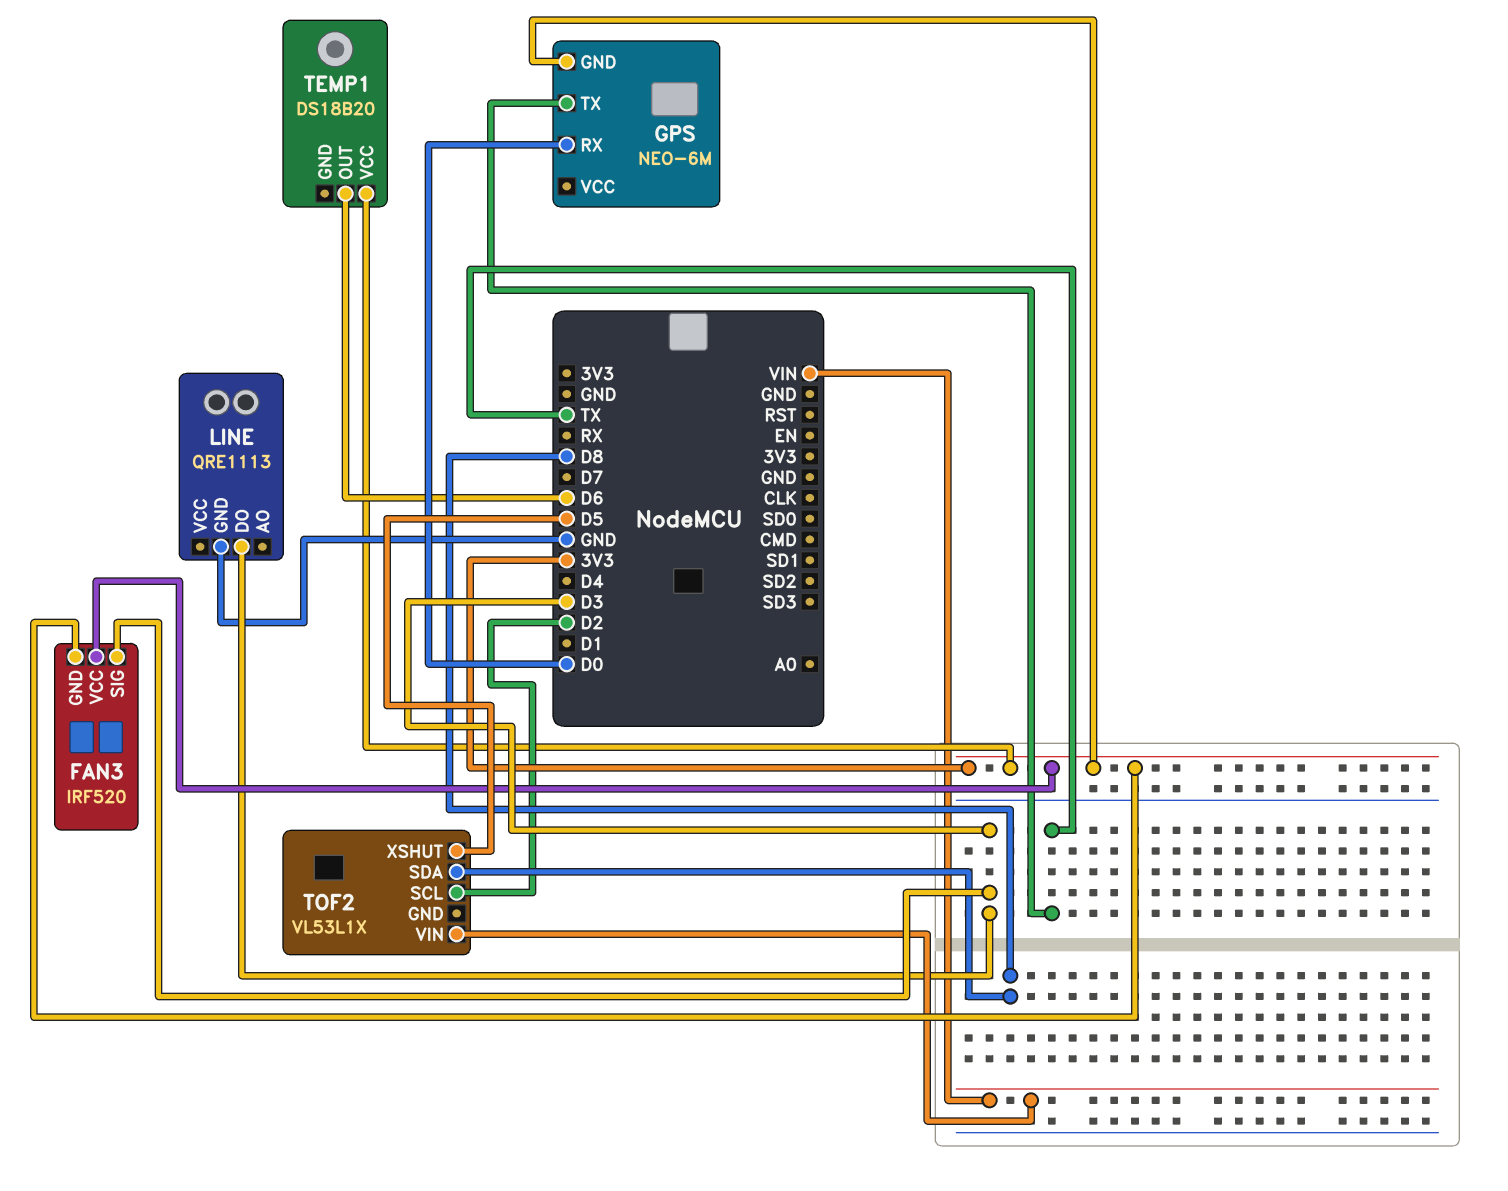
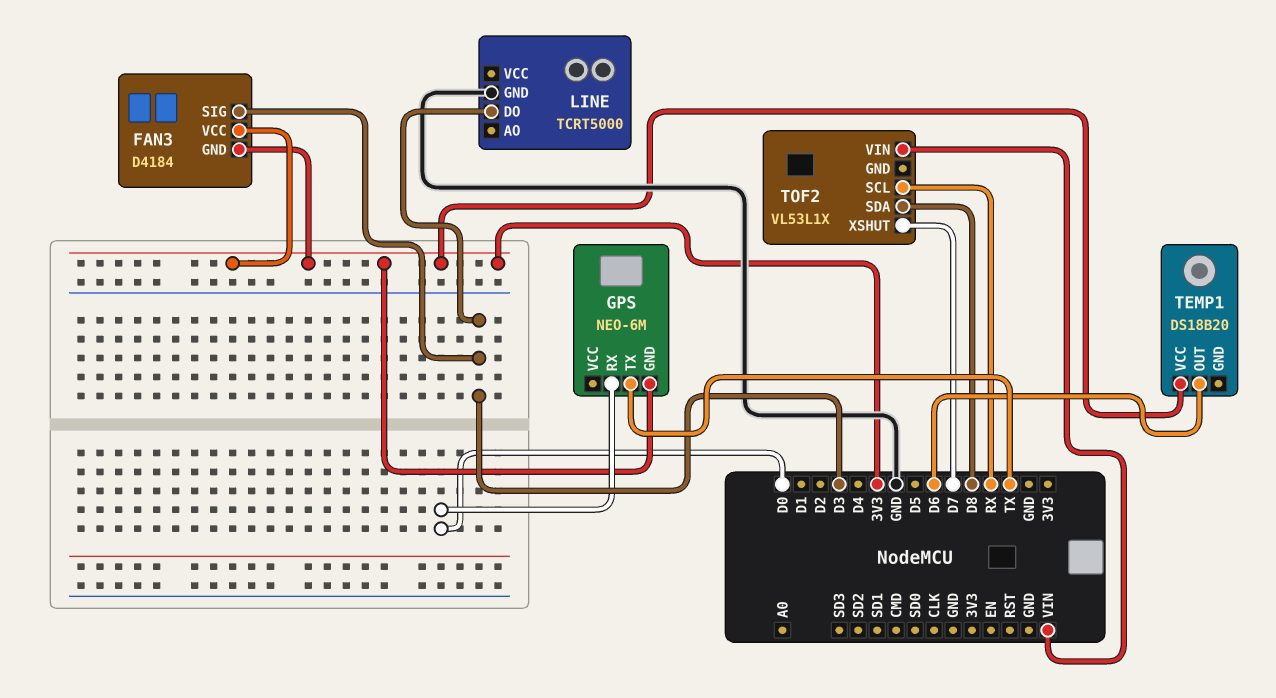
FAN3: IRF520 -> D4184
LINE: QRE1113 -> TCRT5000
TOF2 pin SCL: D2 -> RX
TOF2 pin XSHUT: D5 -> D7

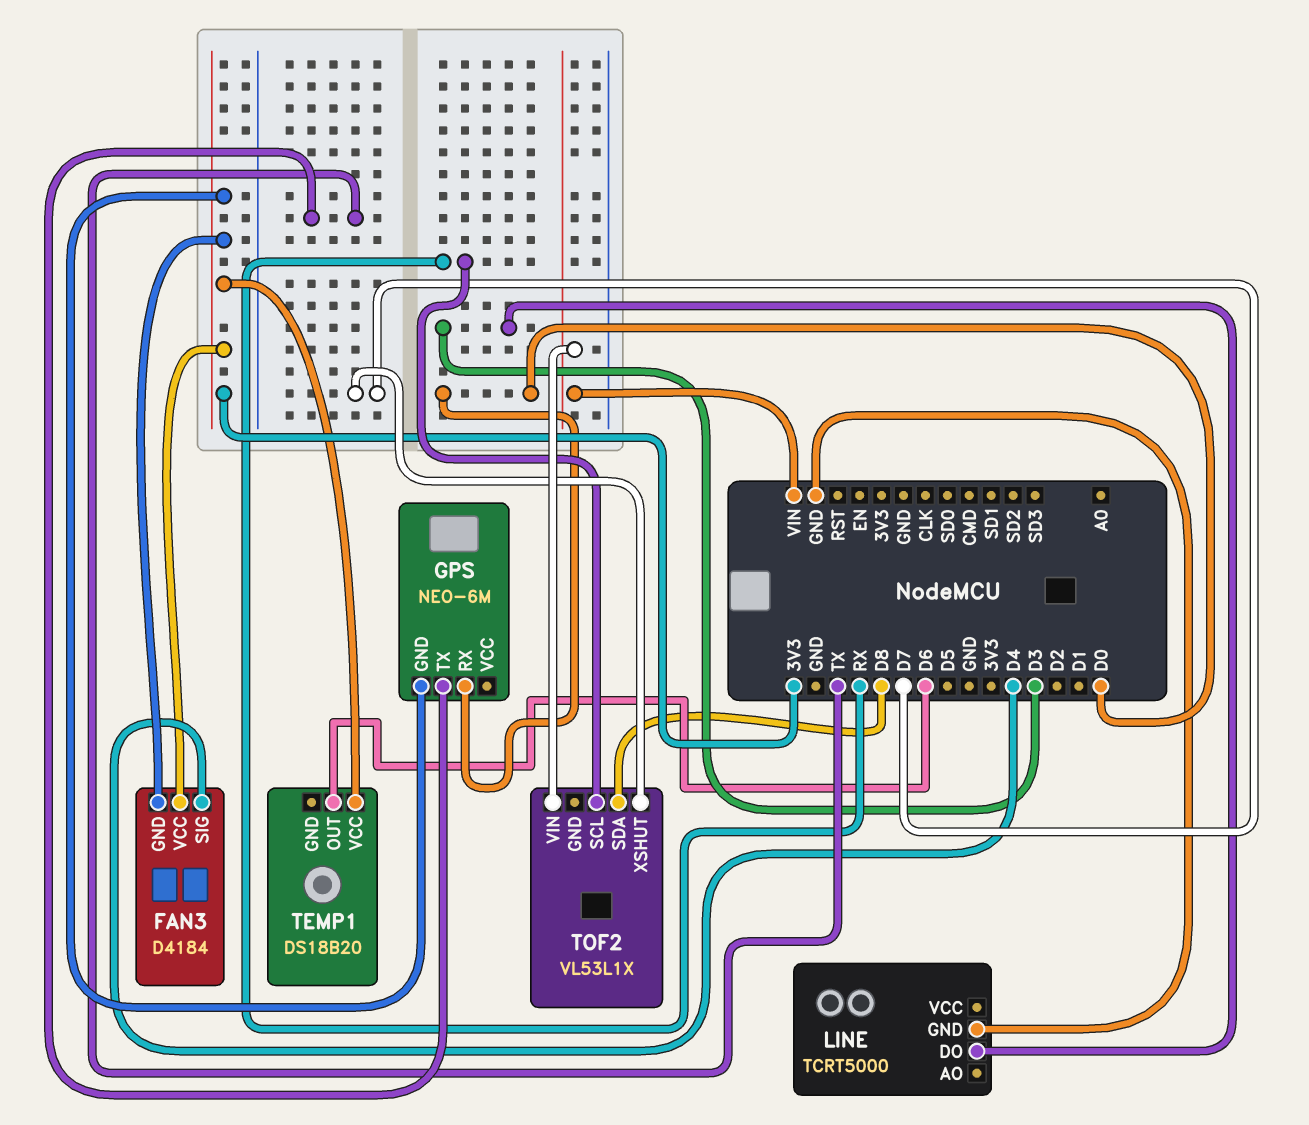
FAN3 pin SIG: D3 -> D4

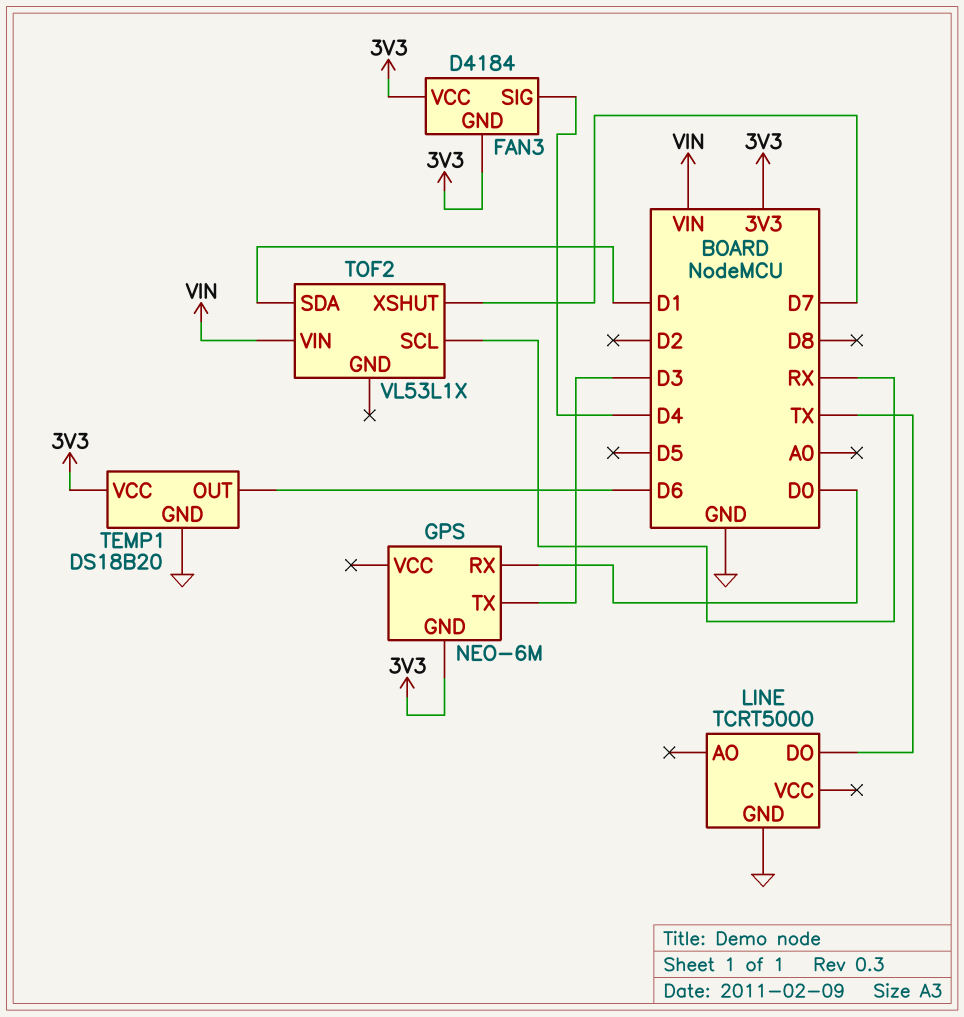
GPS pin TX: TX -> D3
LINE pin DO: D3 -> TX
TEMP1 pin GND: none -> GND
TOF2 pin SDA: D8 -> D1

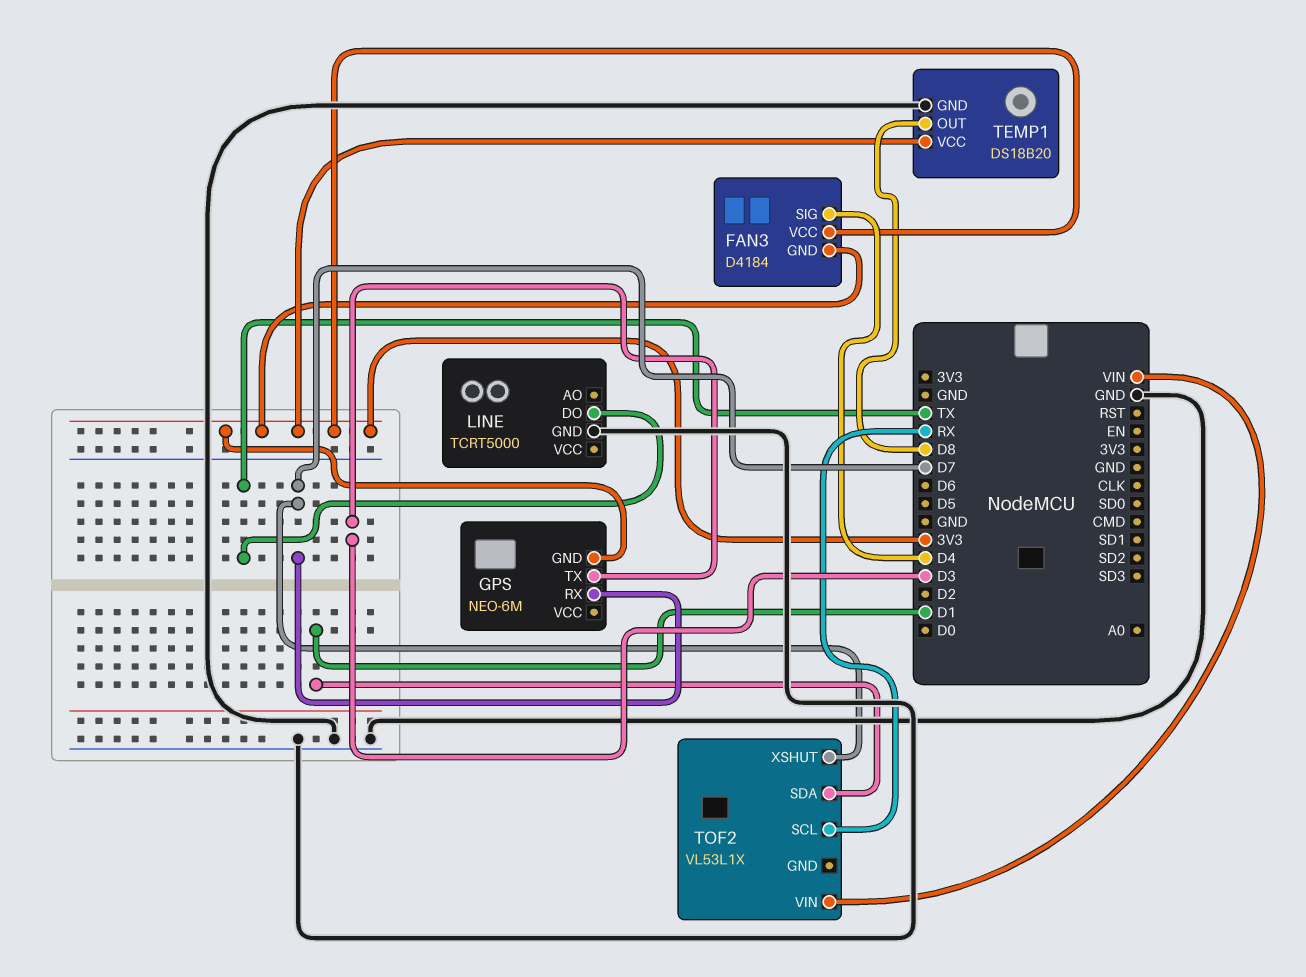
GPS pin RX: D0 -> D7
TEMP1 pin OUT: D6 -> D8

